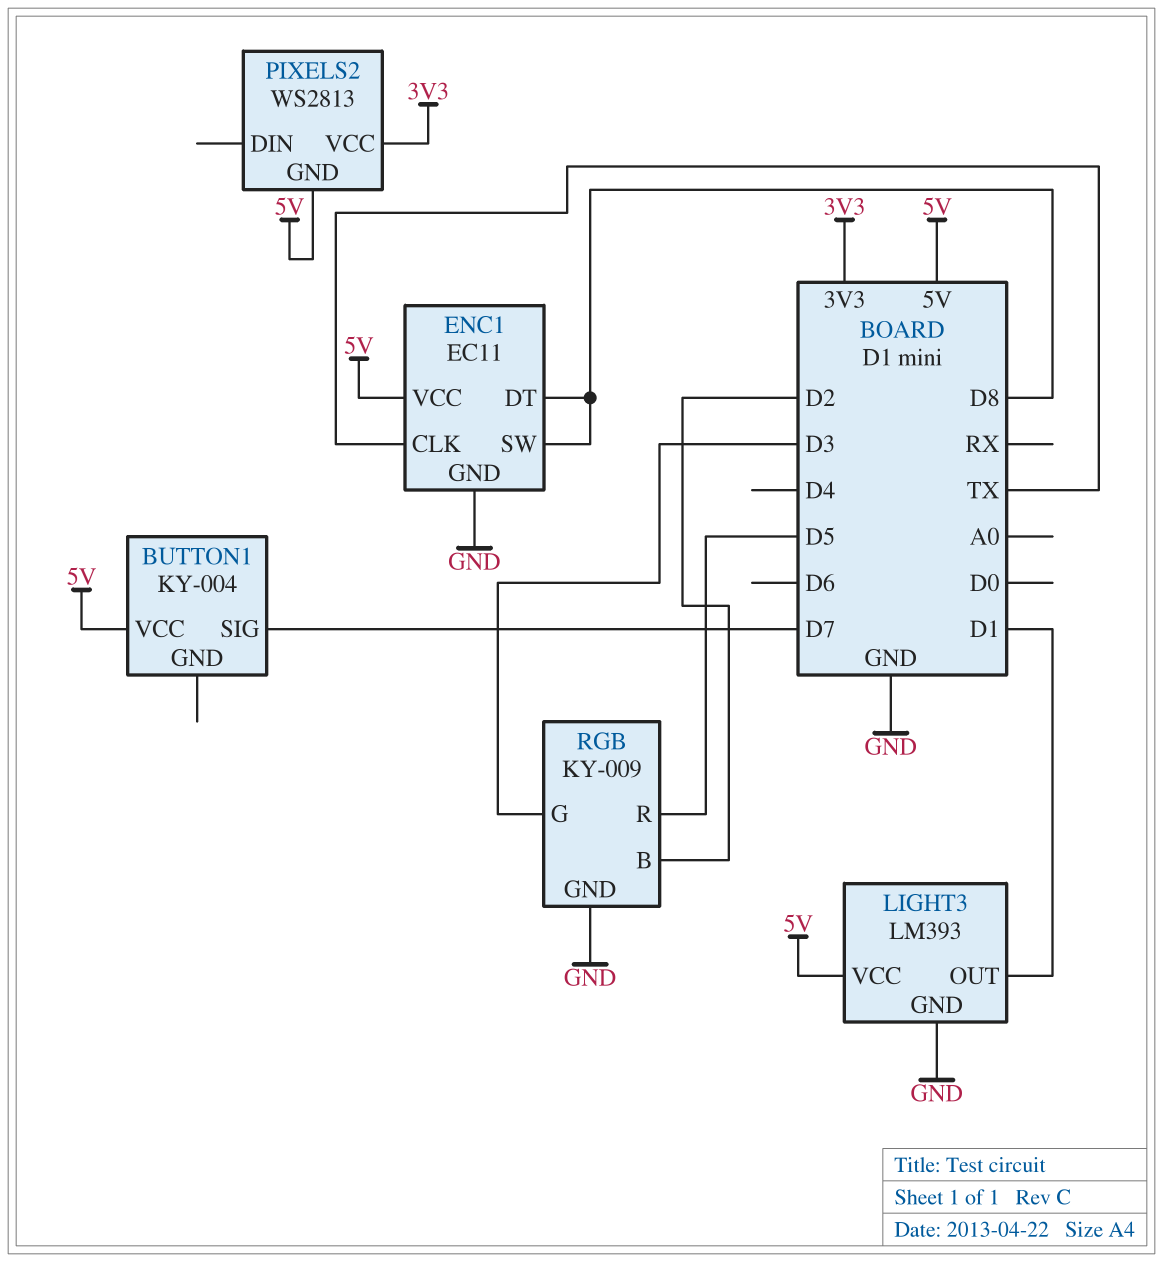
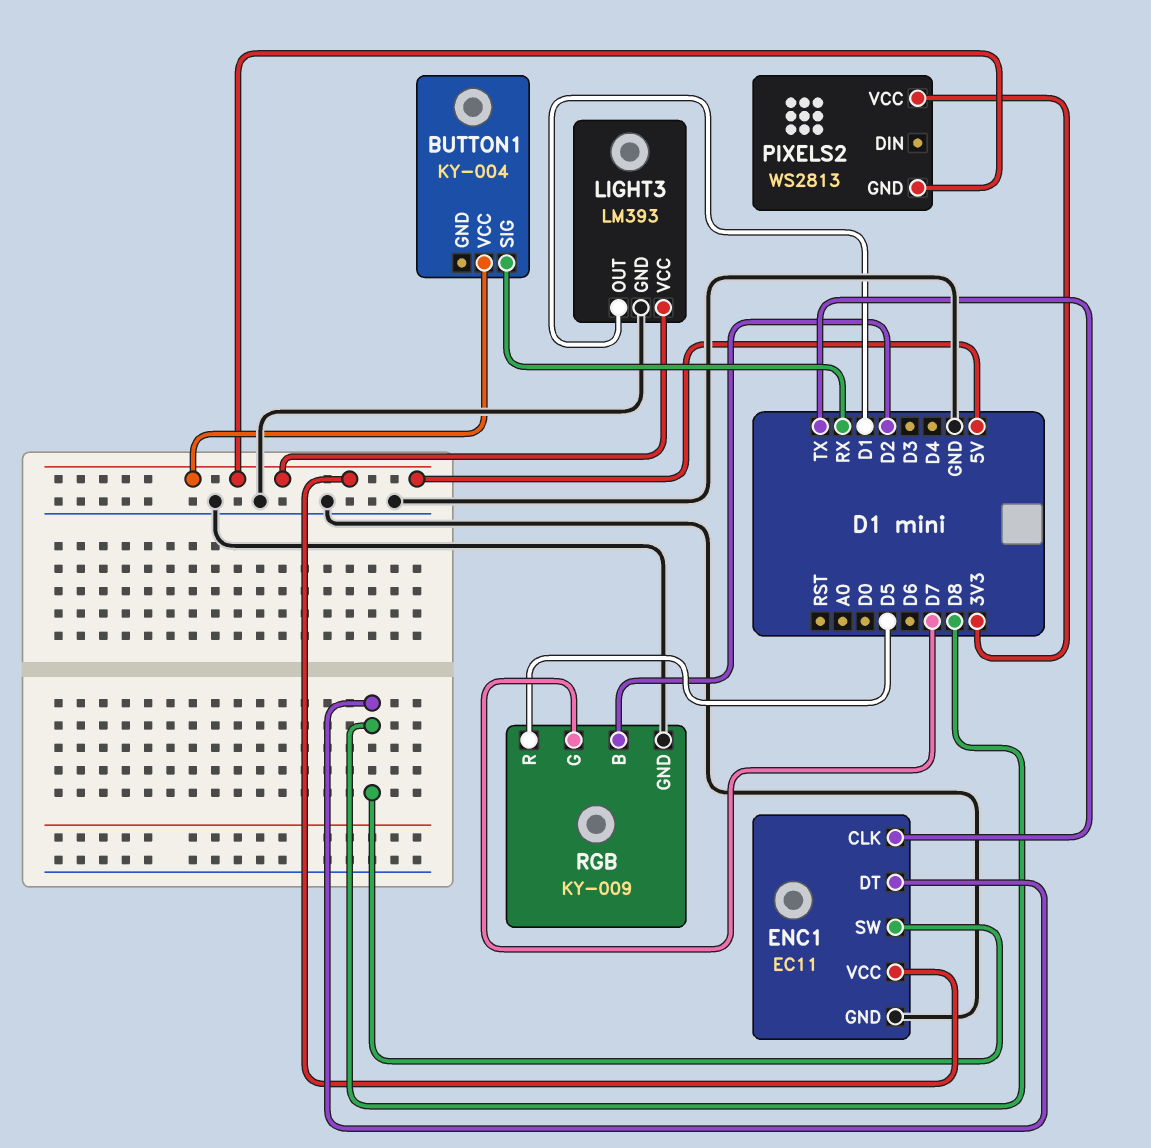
BUTTON1 pin SIG: D7 -> RX
RGB pin G: D3 -> D7

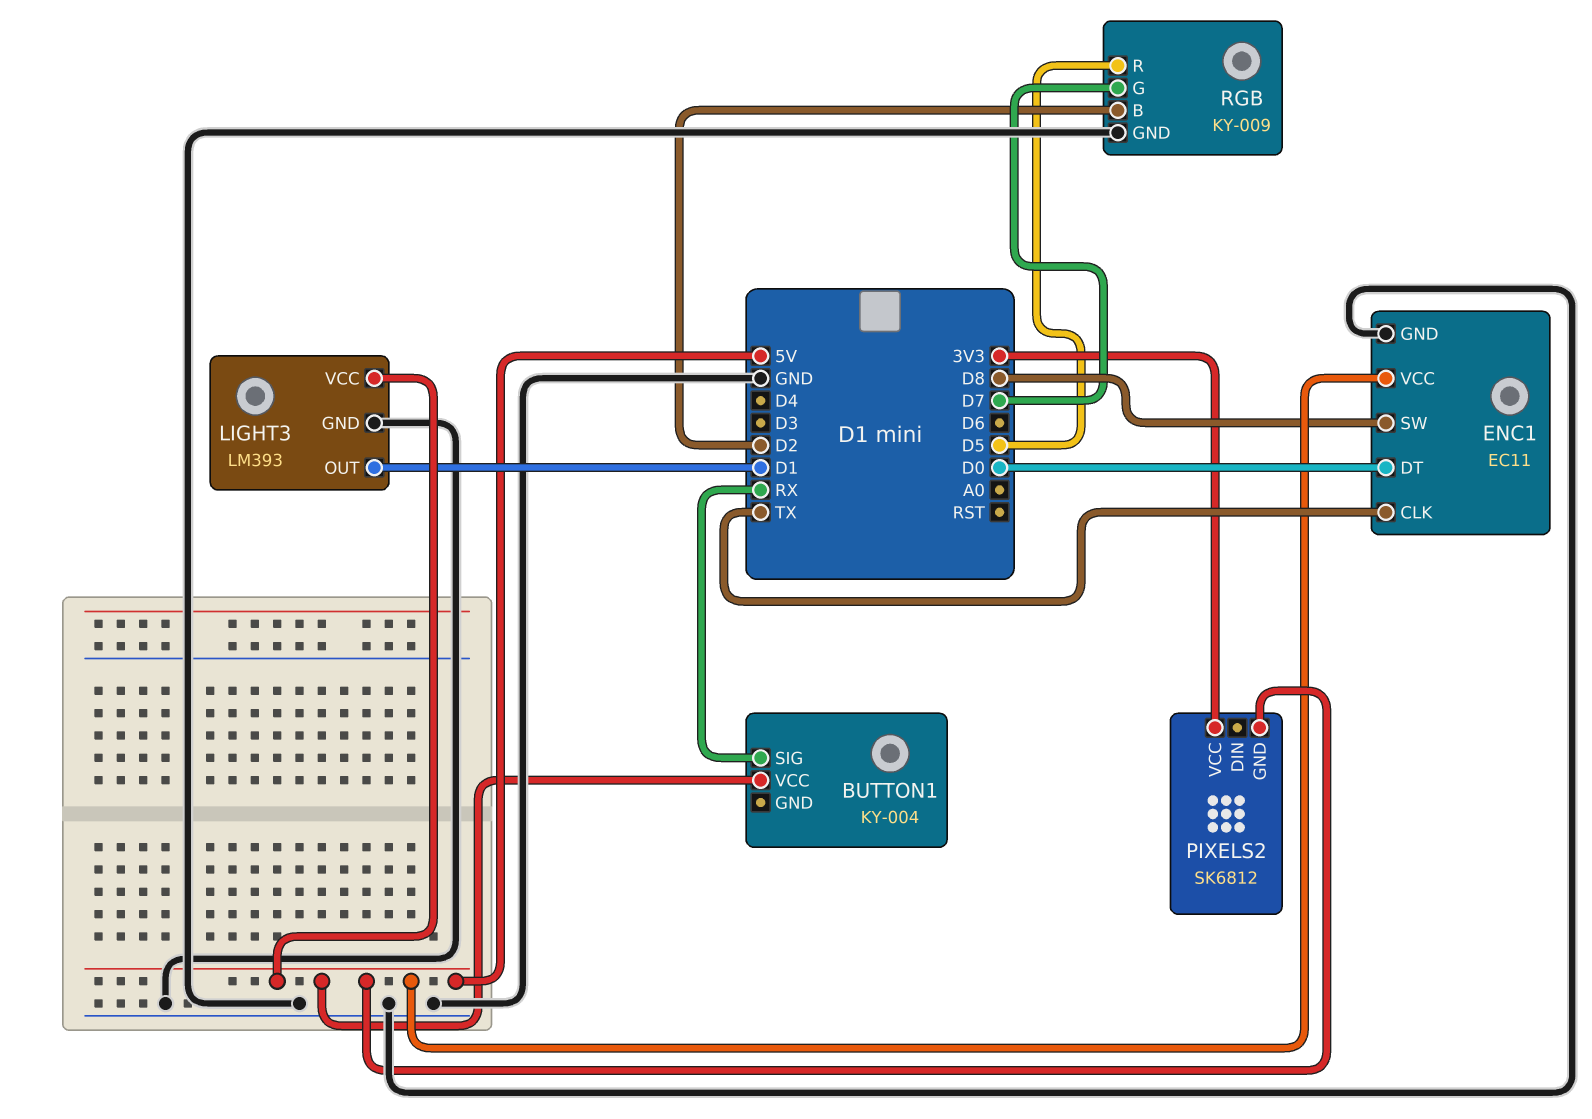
ENC1 pin DT: D8 -> D0
PIXELS2: WS2813 -> SK6812

